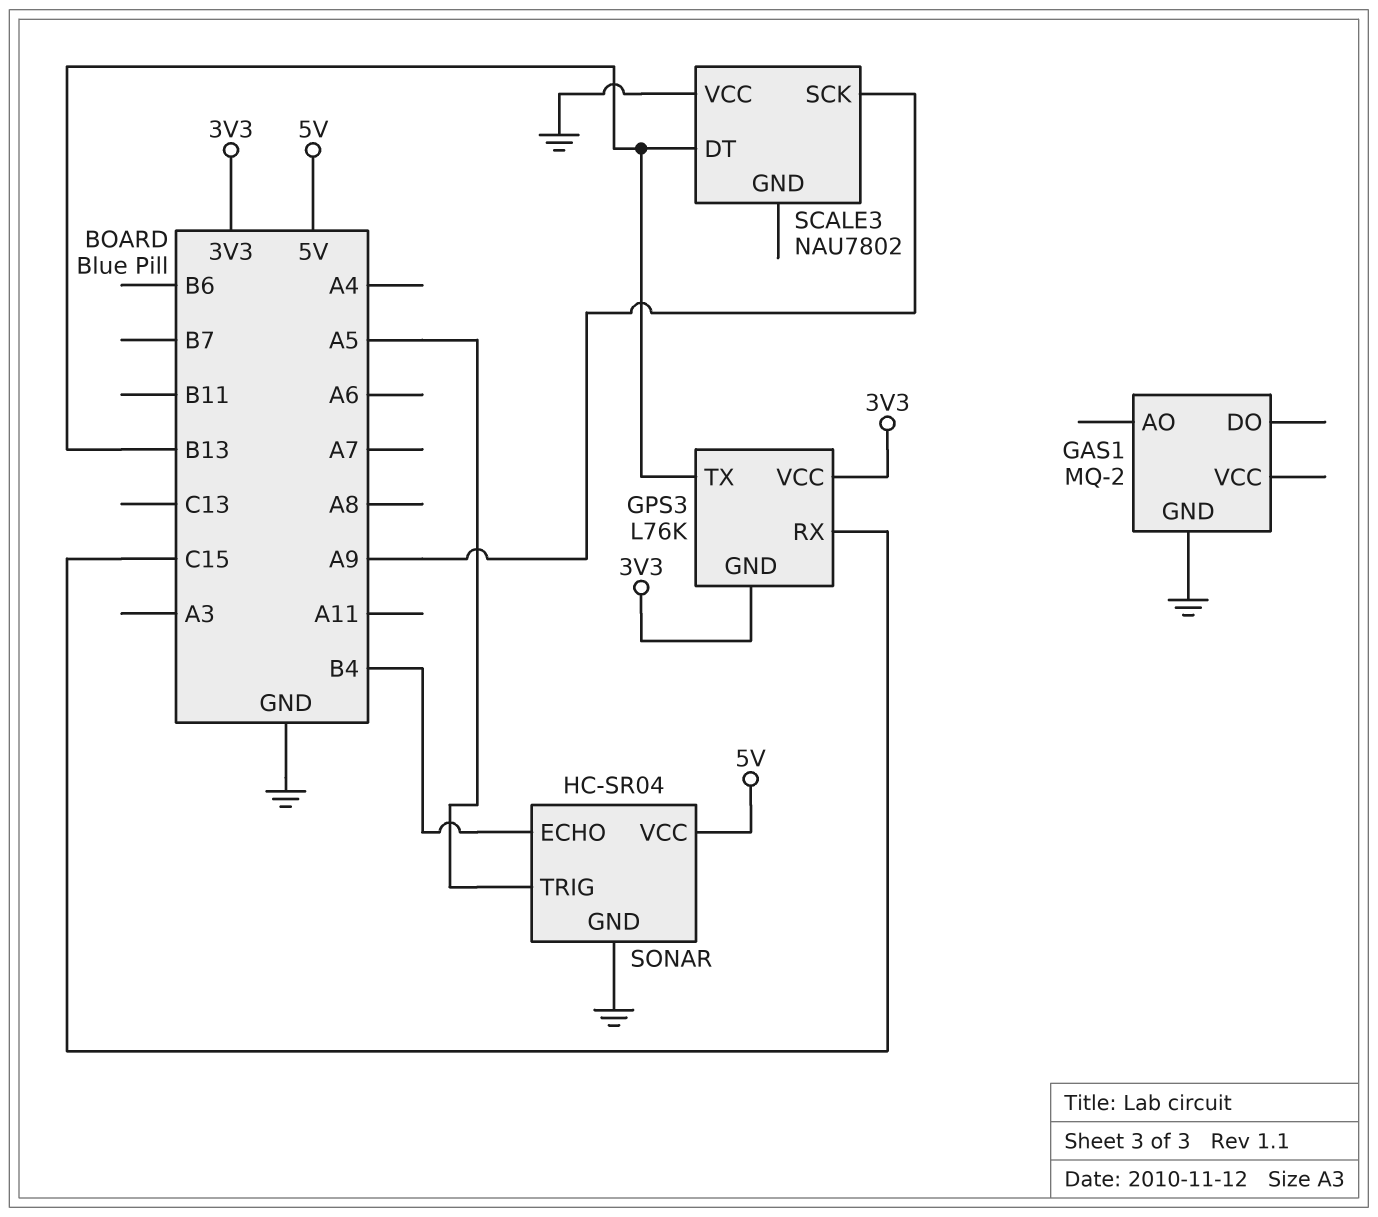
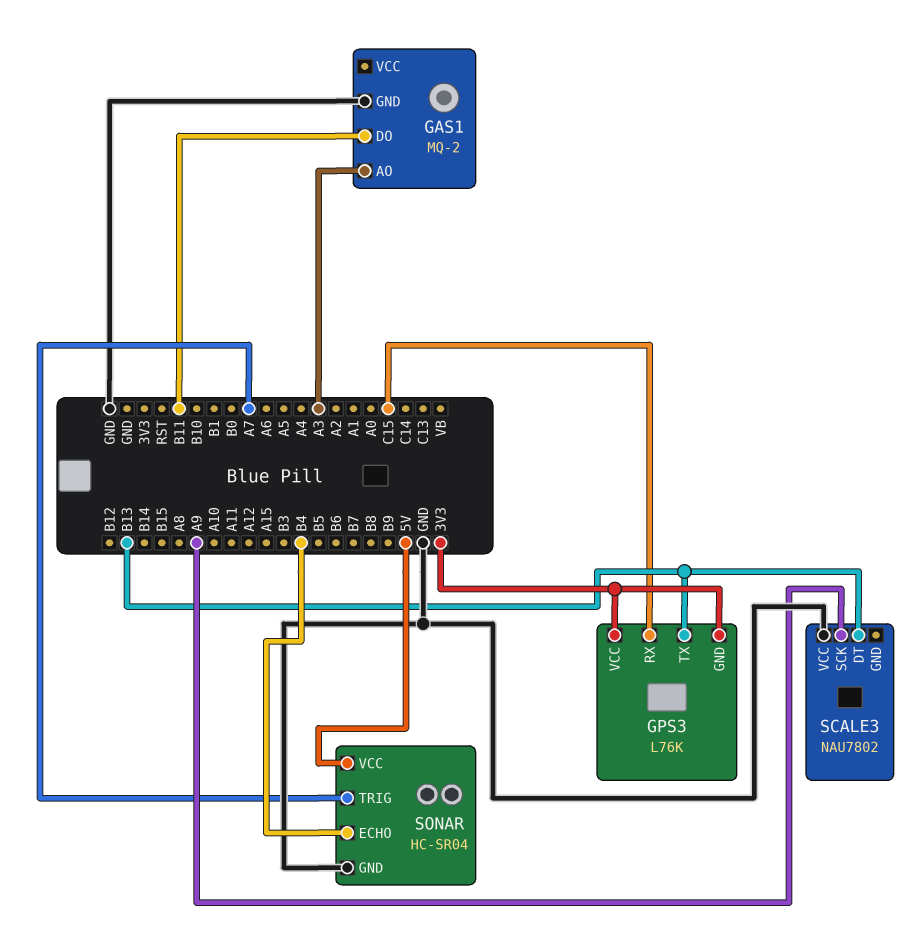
GAS1 pin AO: none -> A3
GAS1 pin DO: none -> B11
SONAR pin TRIG: A5 -> A7

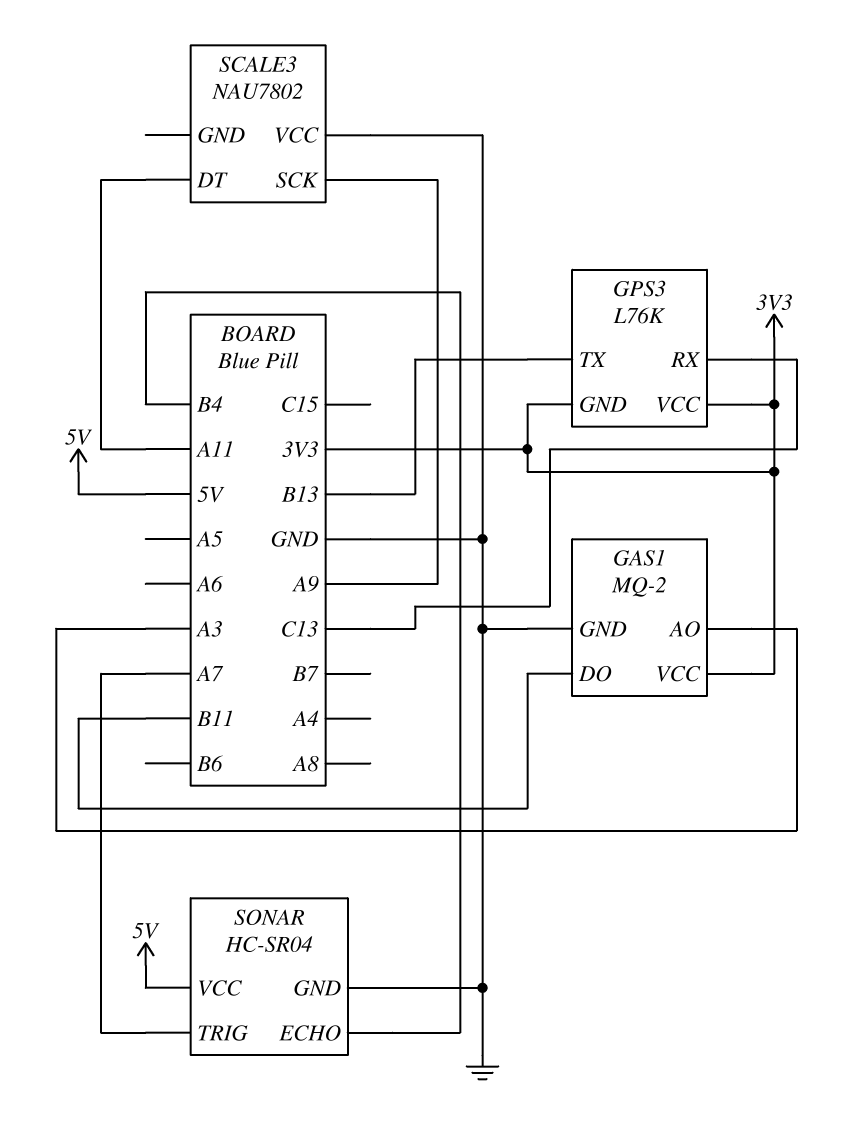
GAS1 pin VCC: none -> 3V3
GPS3 pin RX: C15 -> C13
SCALE3 pin DT: B13 -> A11

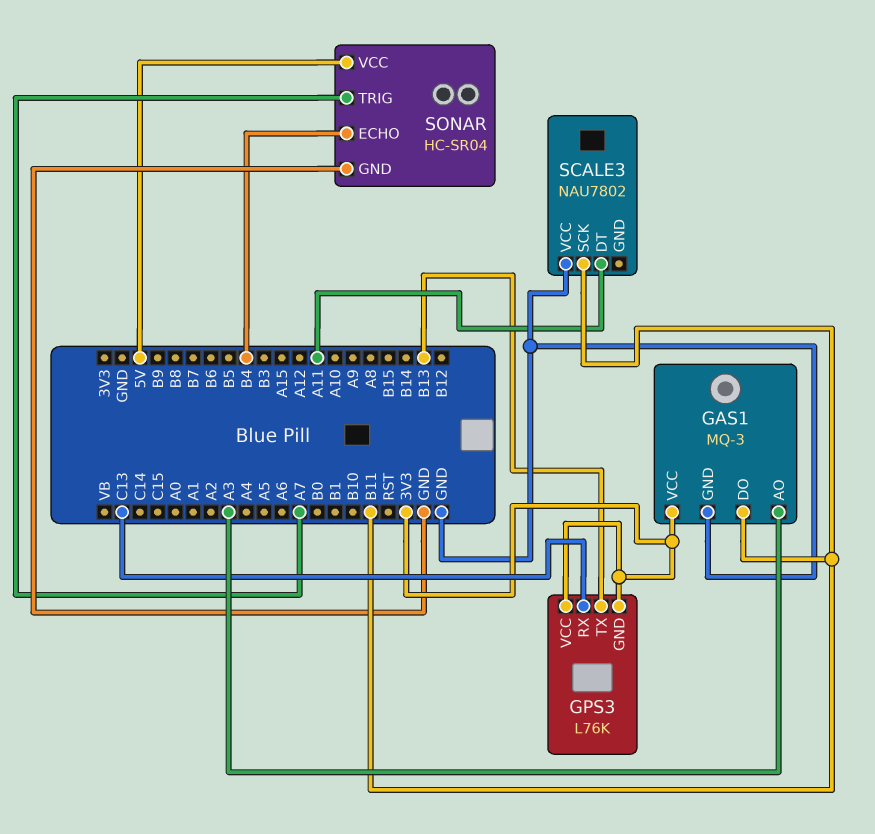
GAS1: MQ-2 -> MQ-3
SCALE3 pin SCK: A9 -> B11

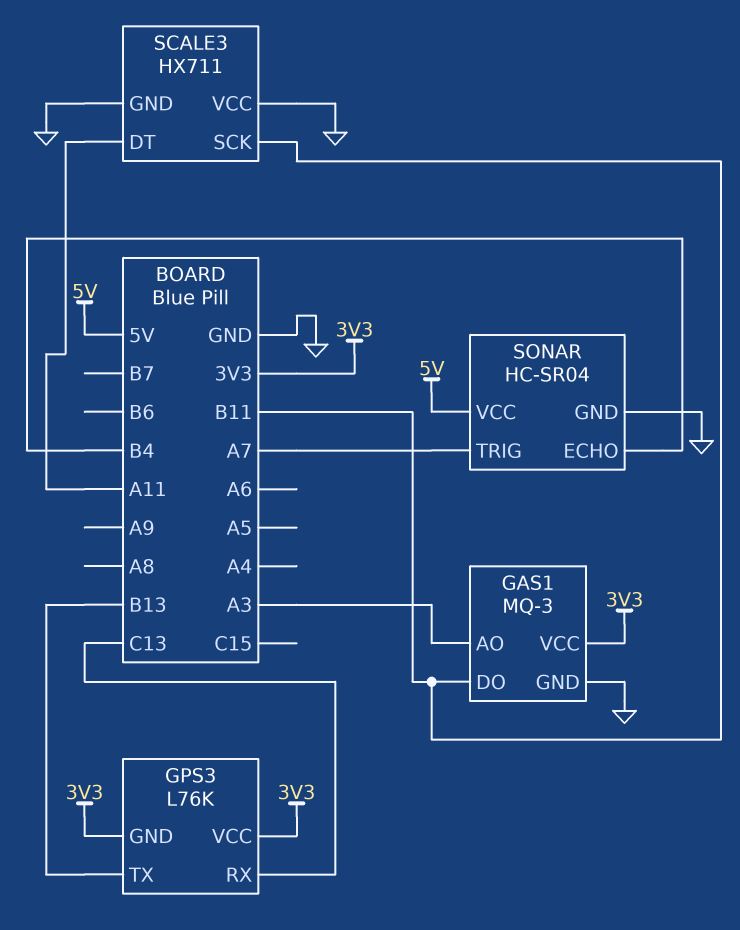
SCALE3: NAU7802 -> HX711
SCALE3 pin GND: none -> GND

